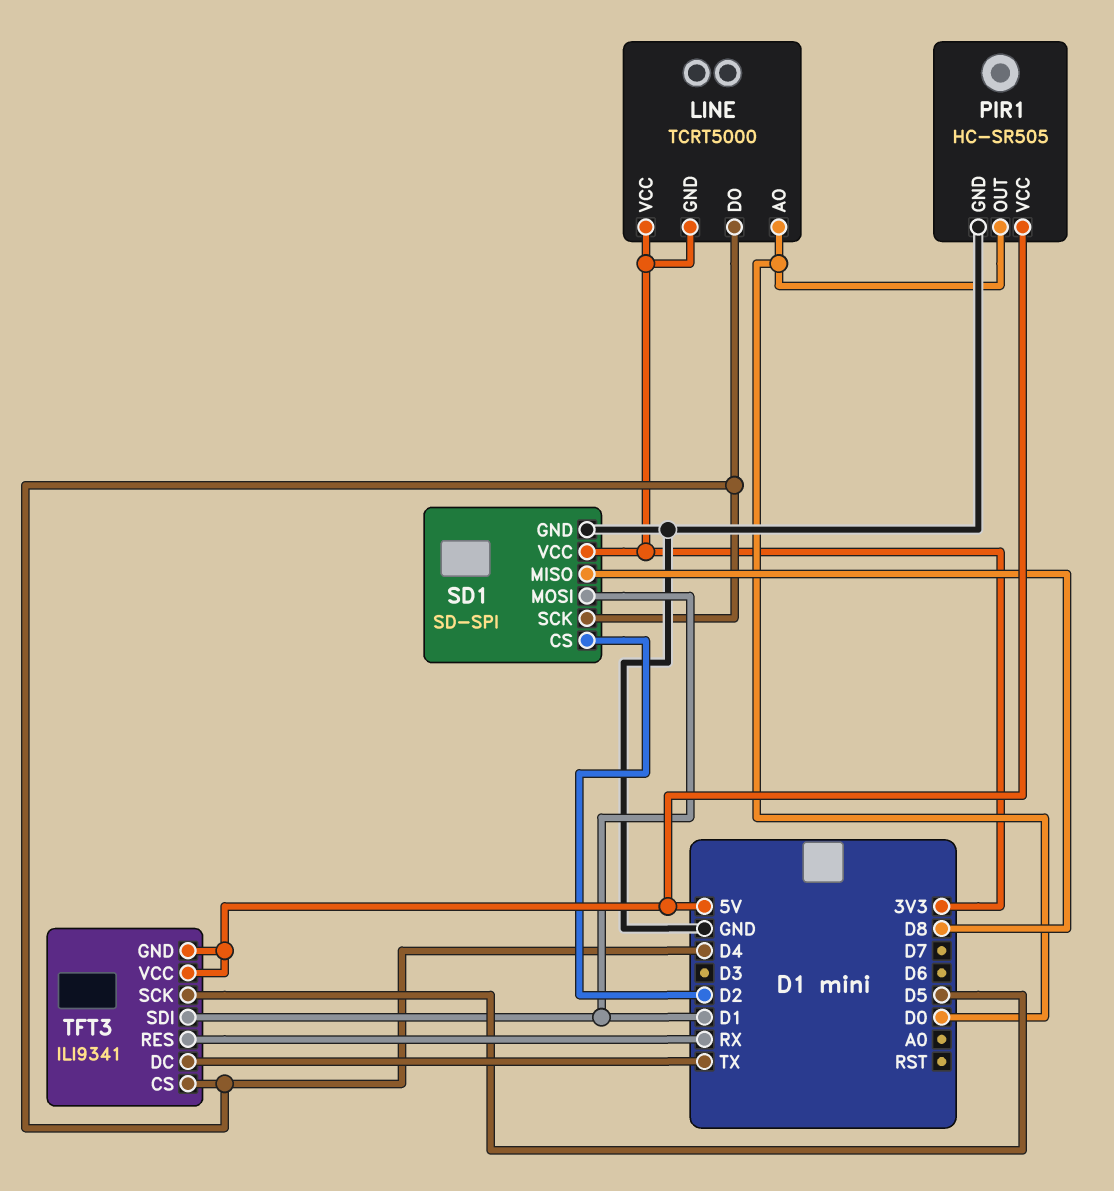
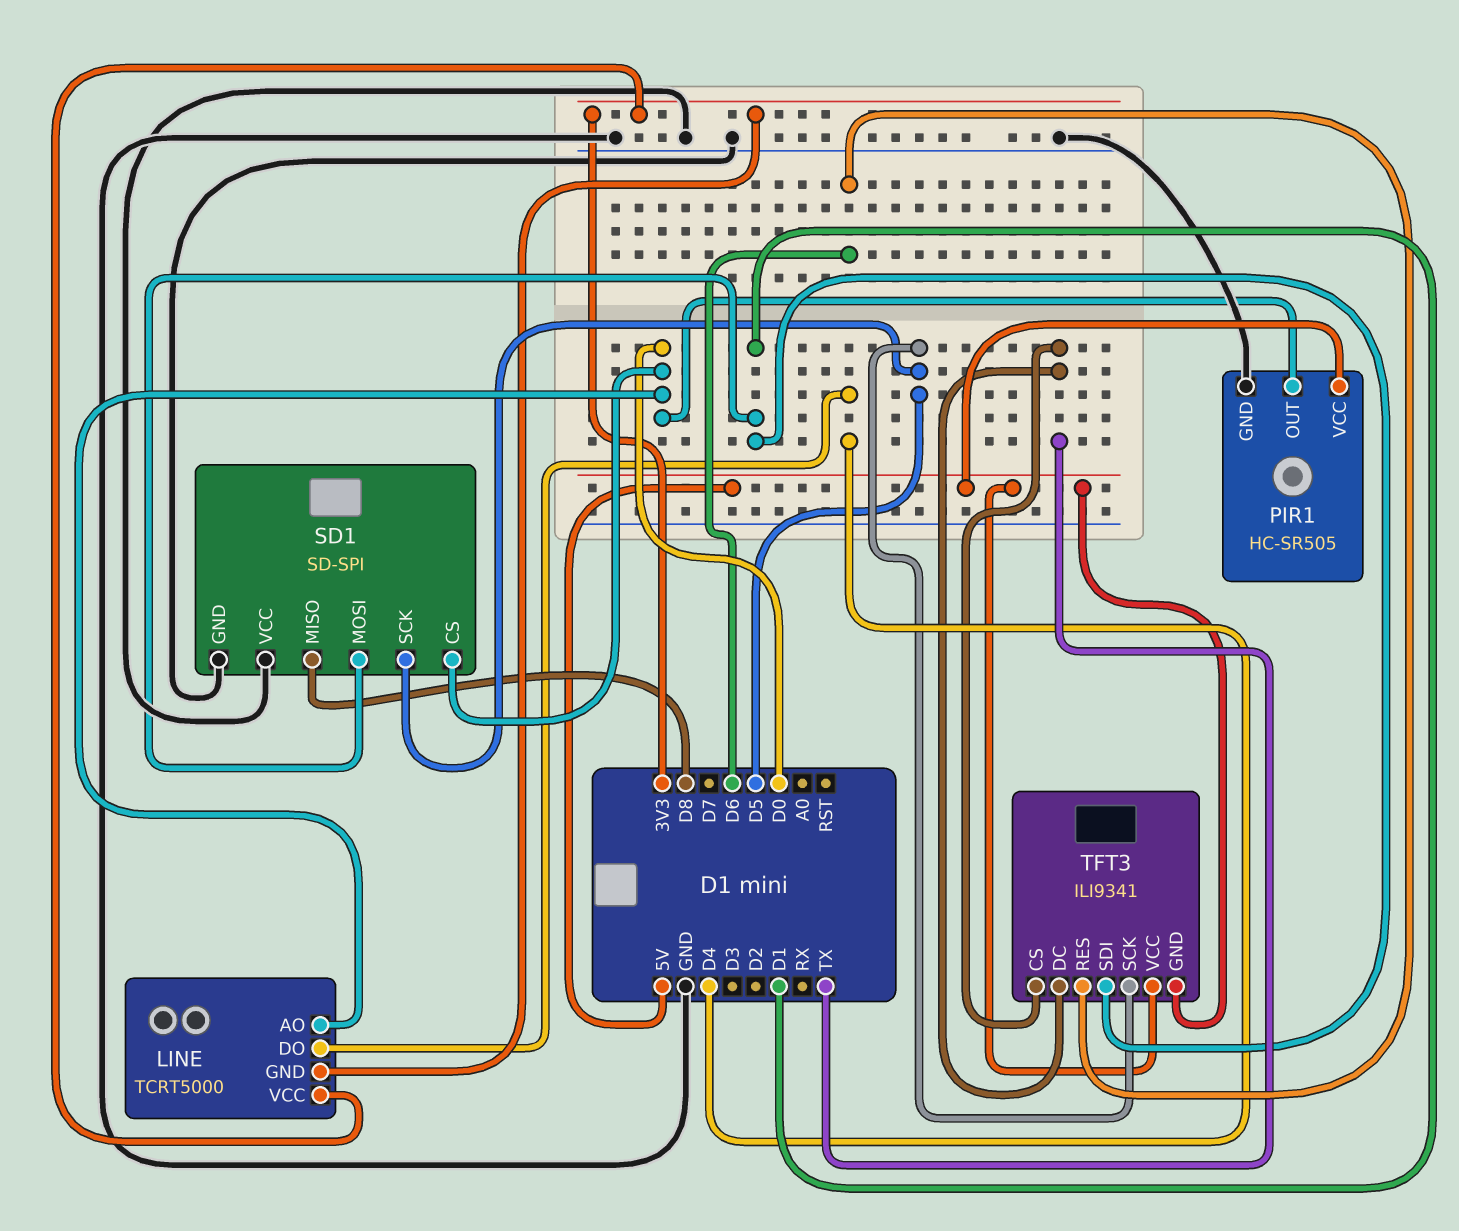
SD1 pin CS: D2 -> D0
SD1 pin SCK: D4 -> D5
SD1 pin VCC: 3V3 -> GND
TFT3 pin CS: D4 -> TX
TFT3 pin RES: RX -> D6

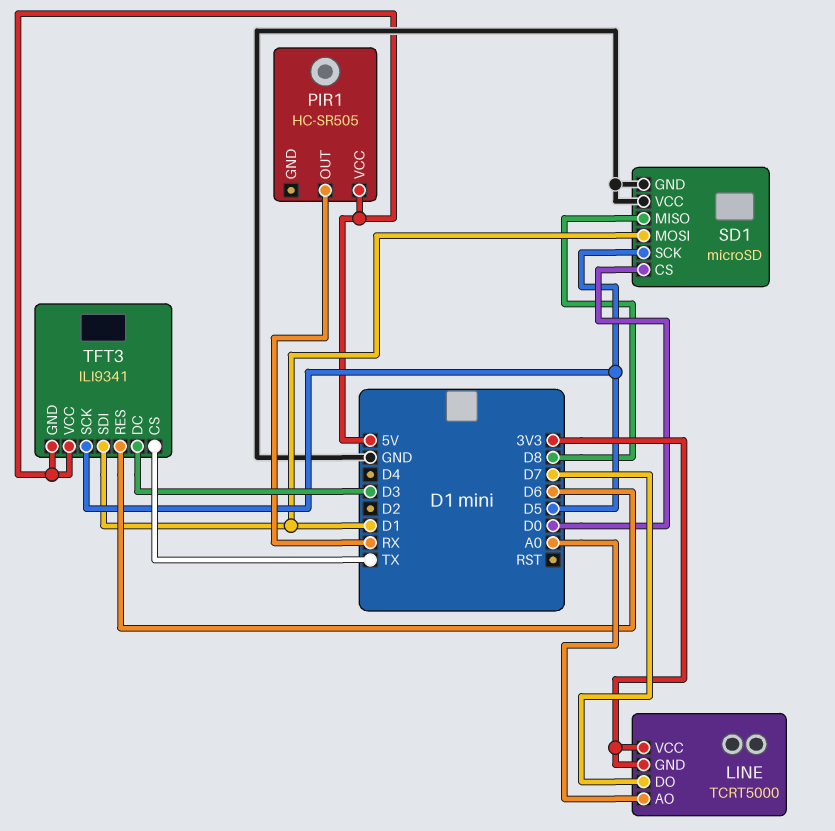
LINE pin AO: D0 -> A0
LINE pin DO: D4 -> D7
PIR1 pin GND: GND -> none
PIR1 pin OUT: D0 -> RX
SD1: SD-SPI -> microSD
TFT3 pin DC: TX -> D3

